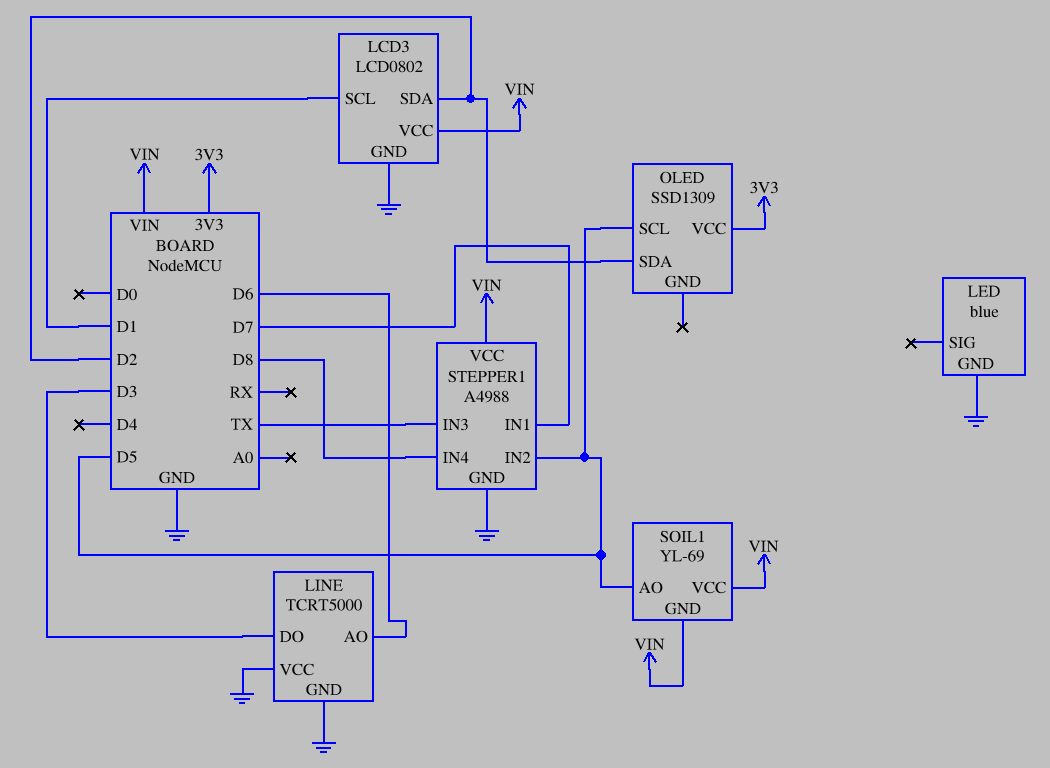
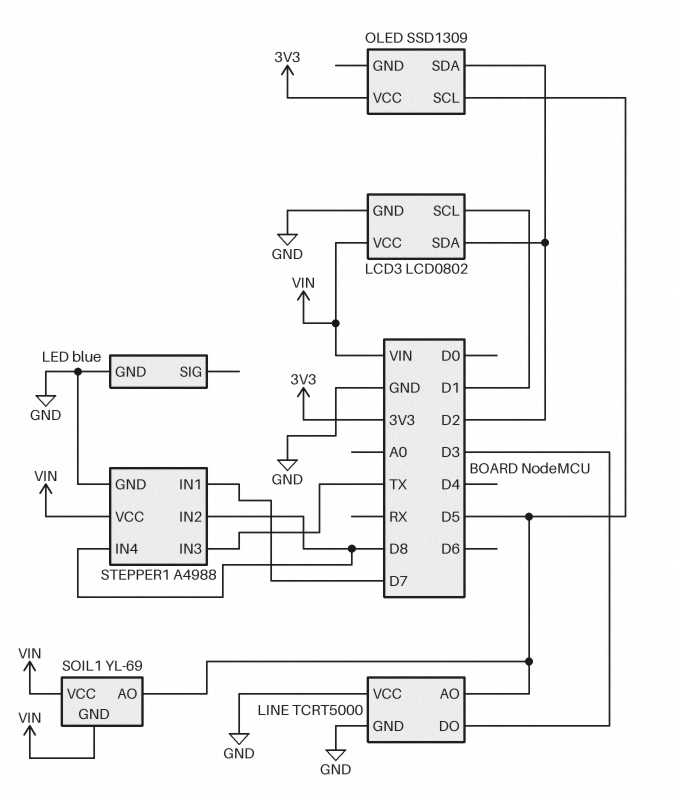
LINE pin AO: D6 -> D5
STEPPER1 pin IN2: D5 -> D8

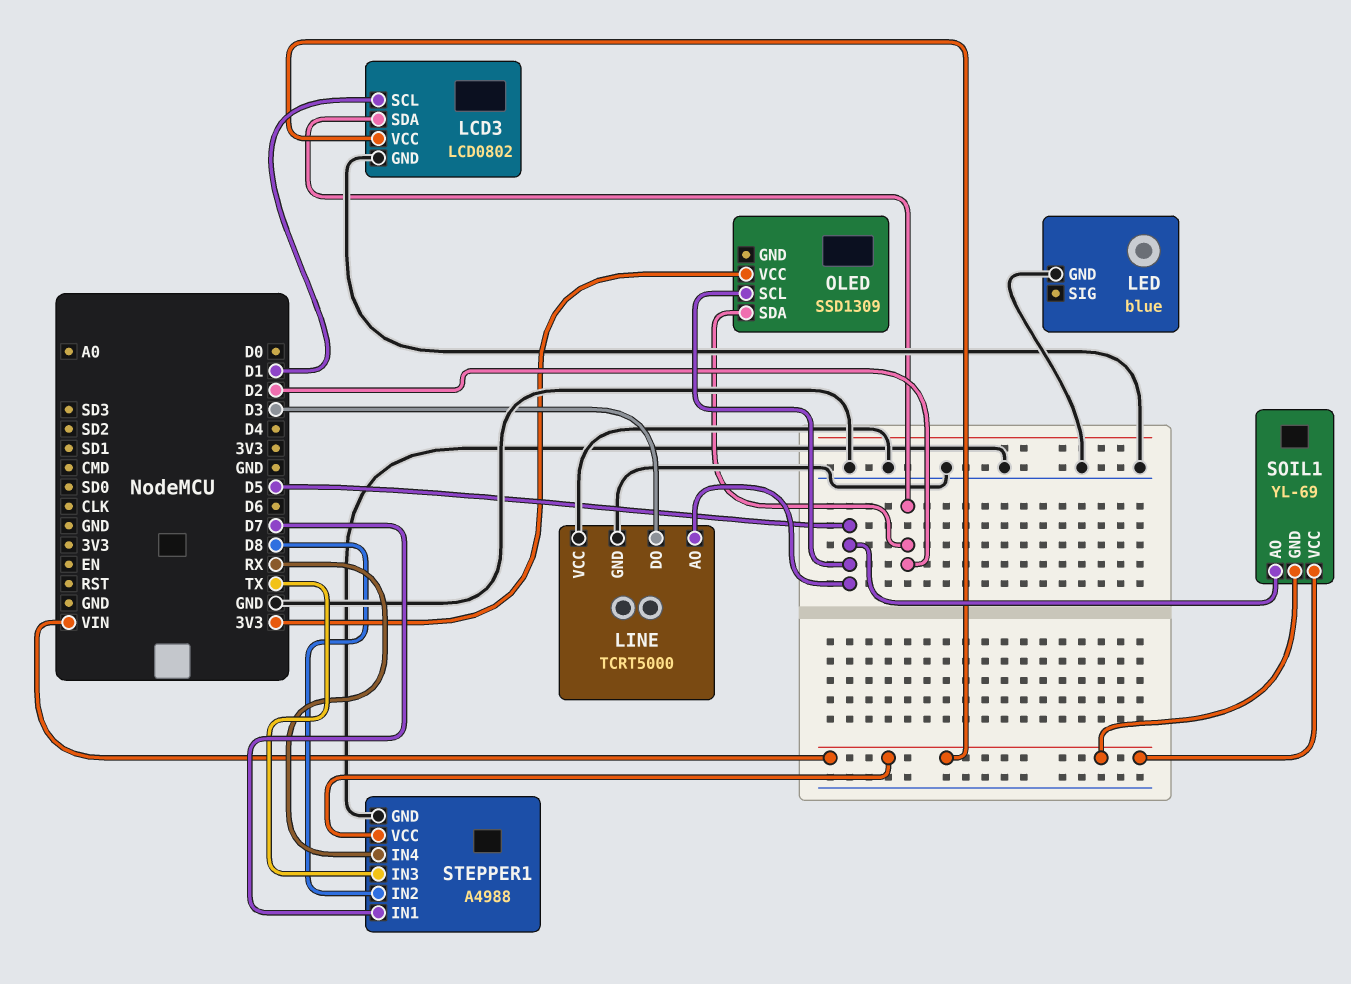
STEPPER1 pin IN4: D8 -> RX

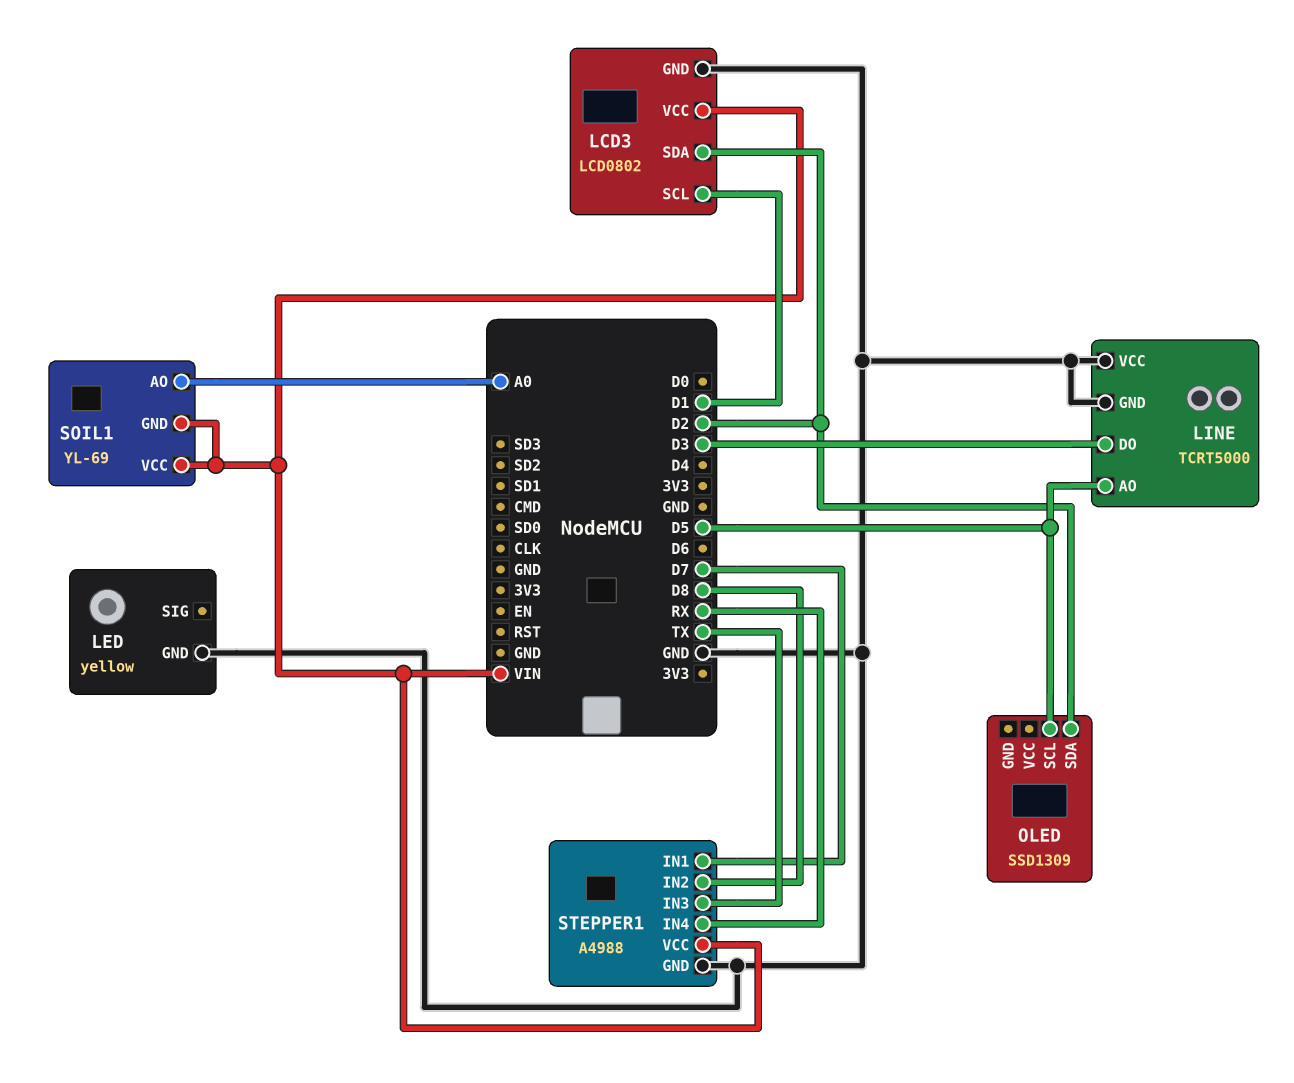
LED: blue -> yellow
OLED pin VCC: 3V3 -> none
SOIL1 pin AO: D5 -> A0

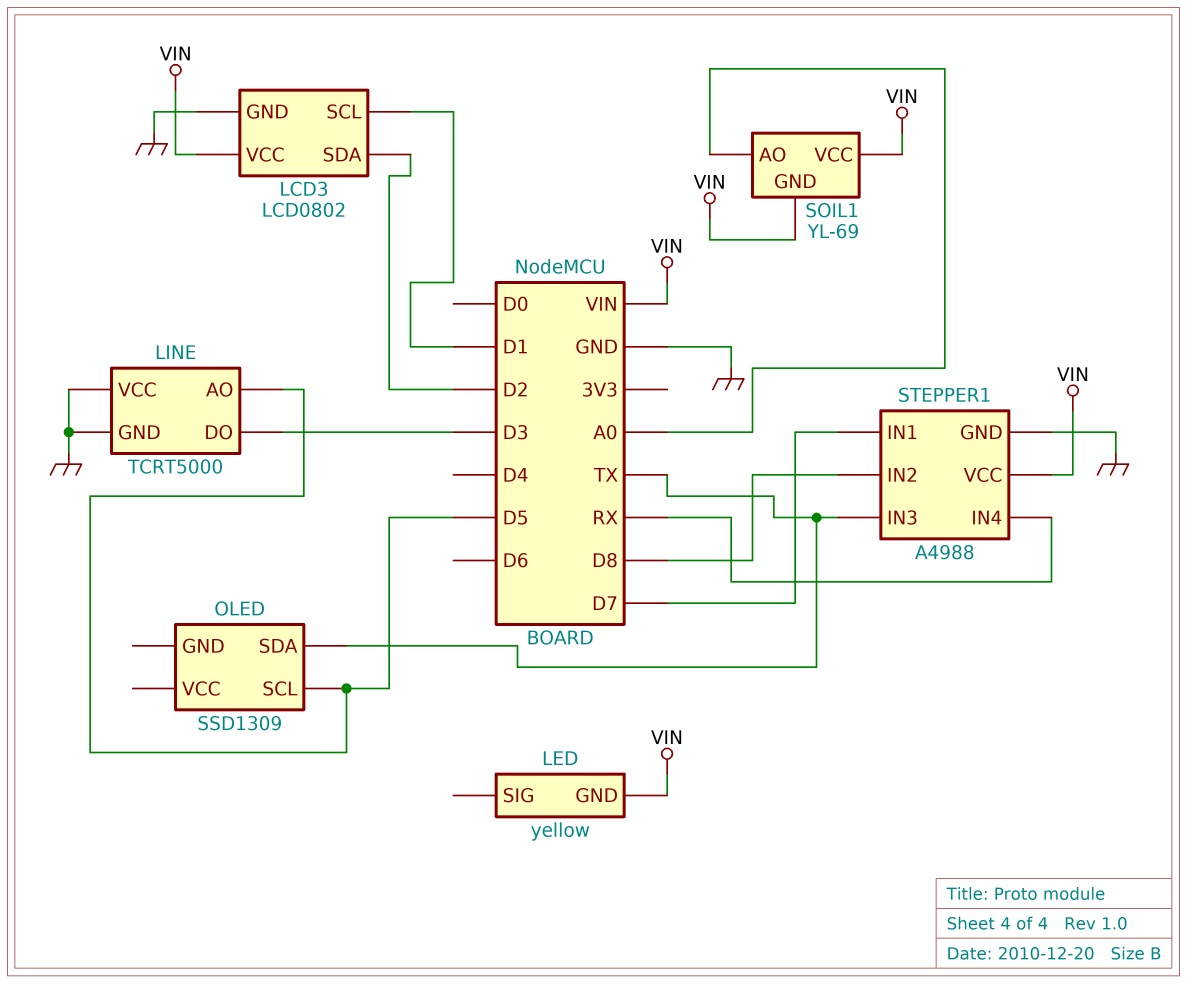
LED pin GND: GND -> VIN
OLED pin SDA: D2 -> TX

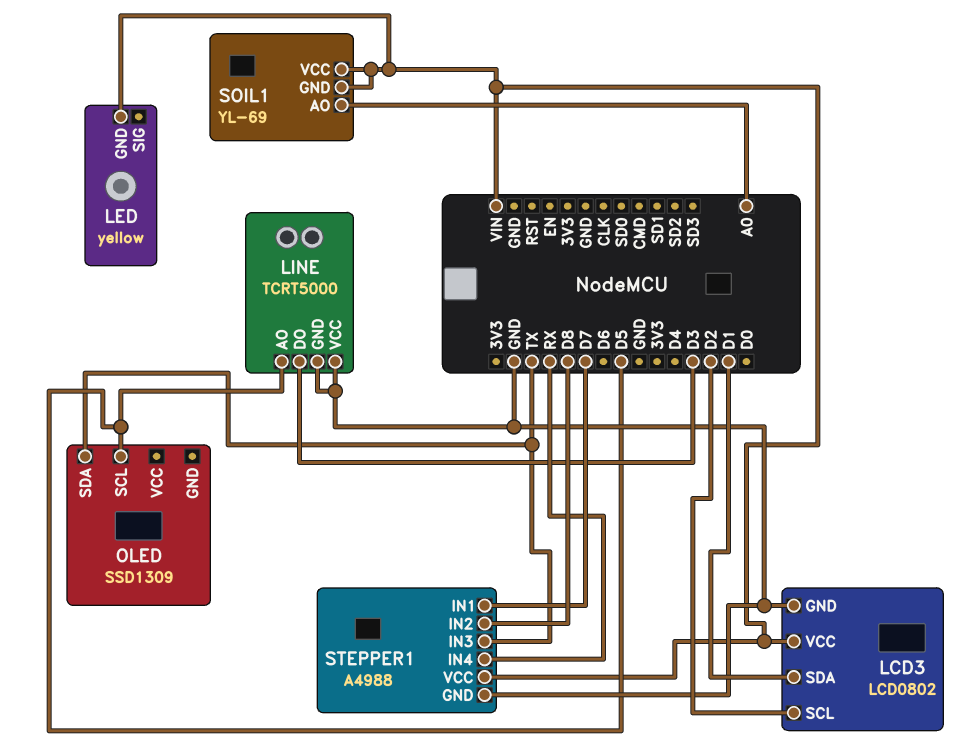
LCD3 pin SCL: D1 -> D2
LCD3 pin SDA: D2 -> D1

